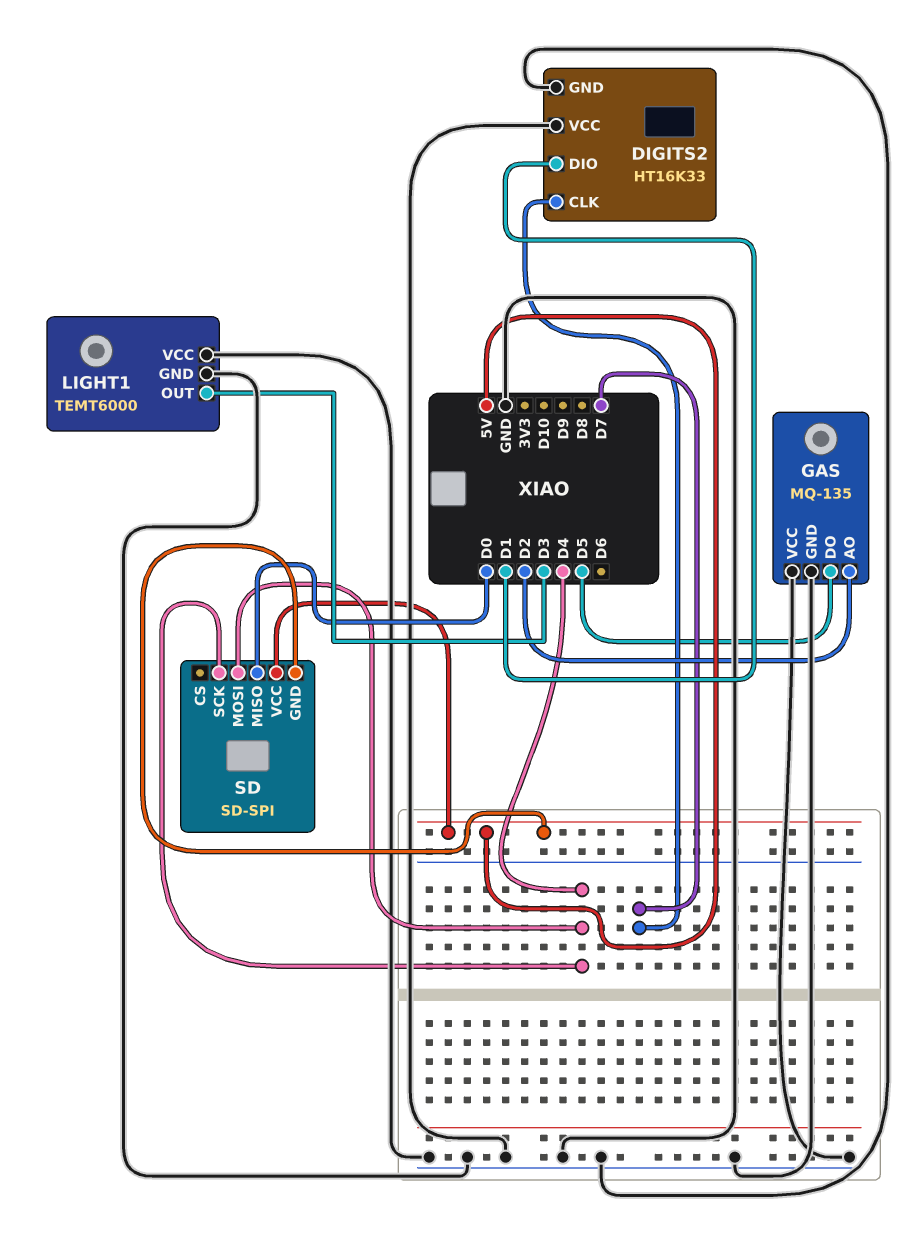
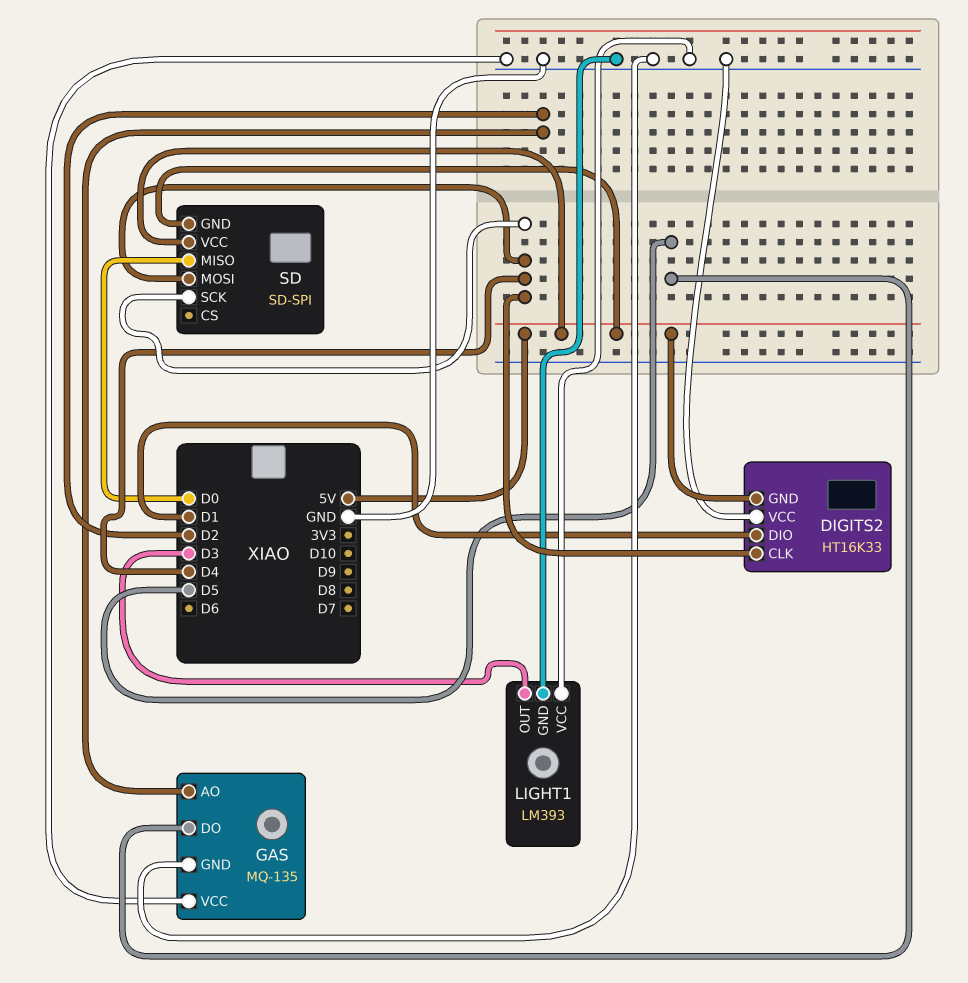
DIGITS2 pin CLK: D7 -> D4
DIGITS2 pin GND: GND -> 5V
LIGHT1: TEMT6000 -> LM393

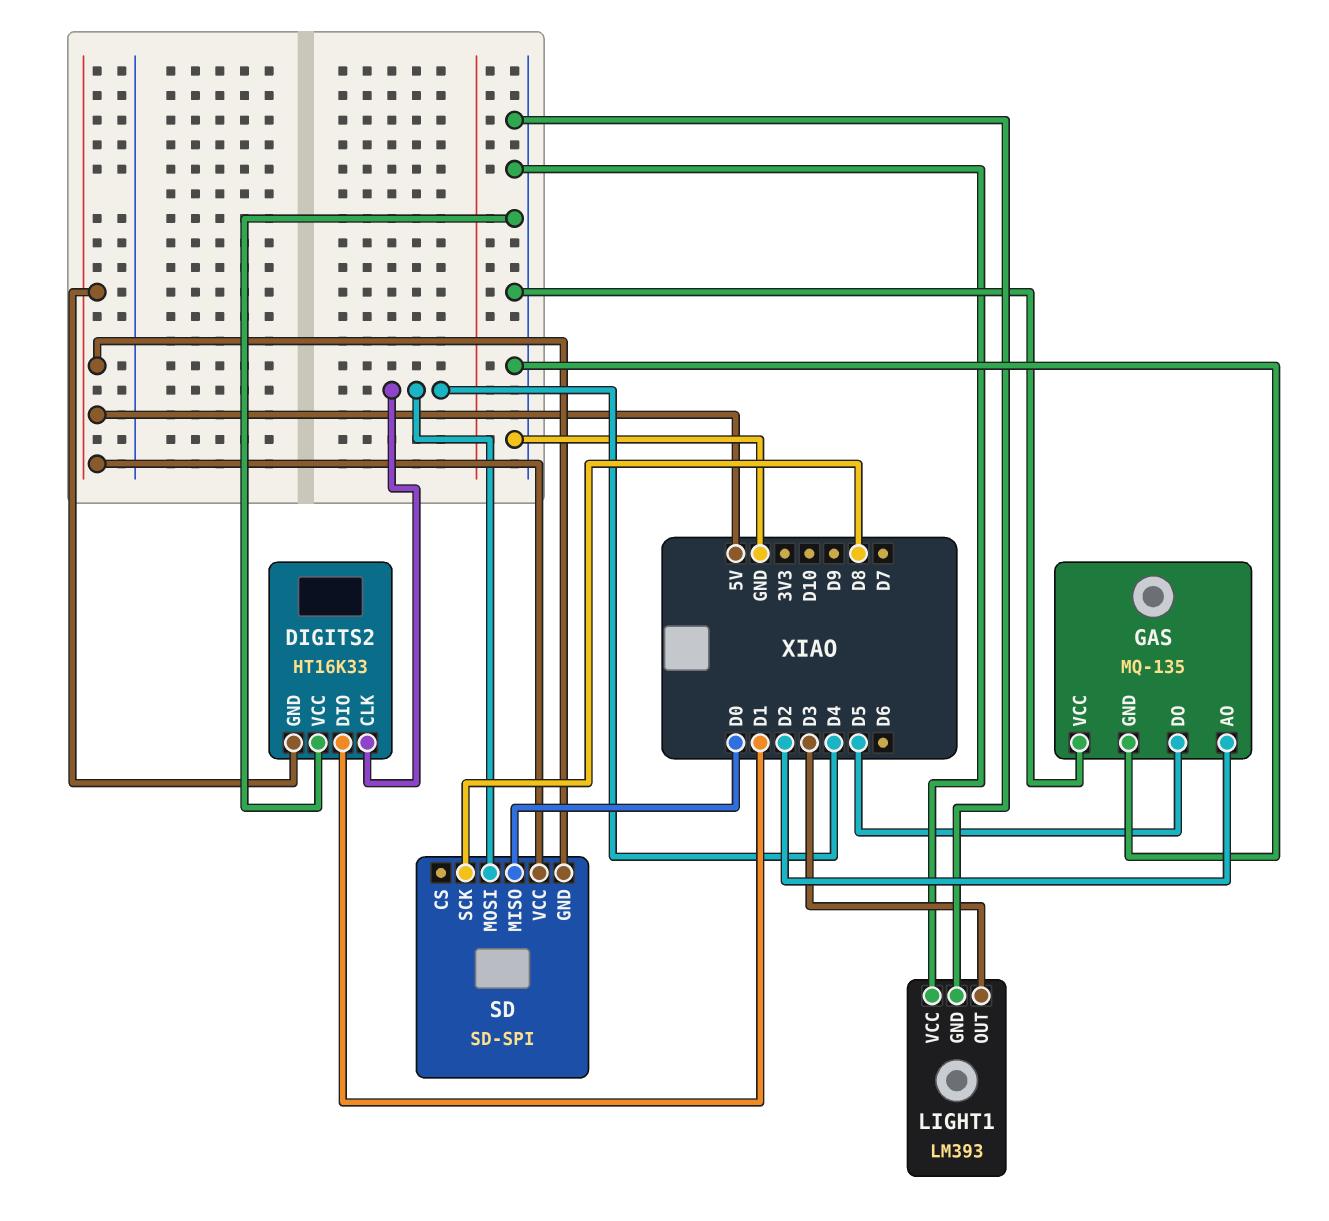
SD pin SCK: D4 -> D8

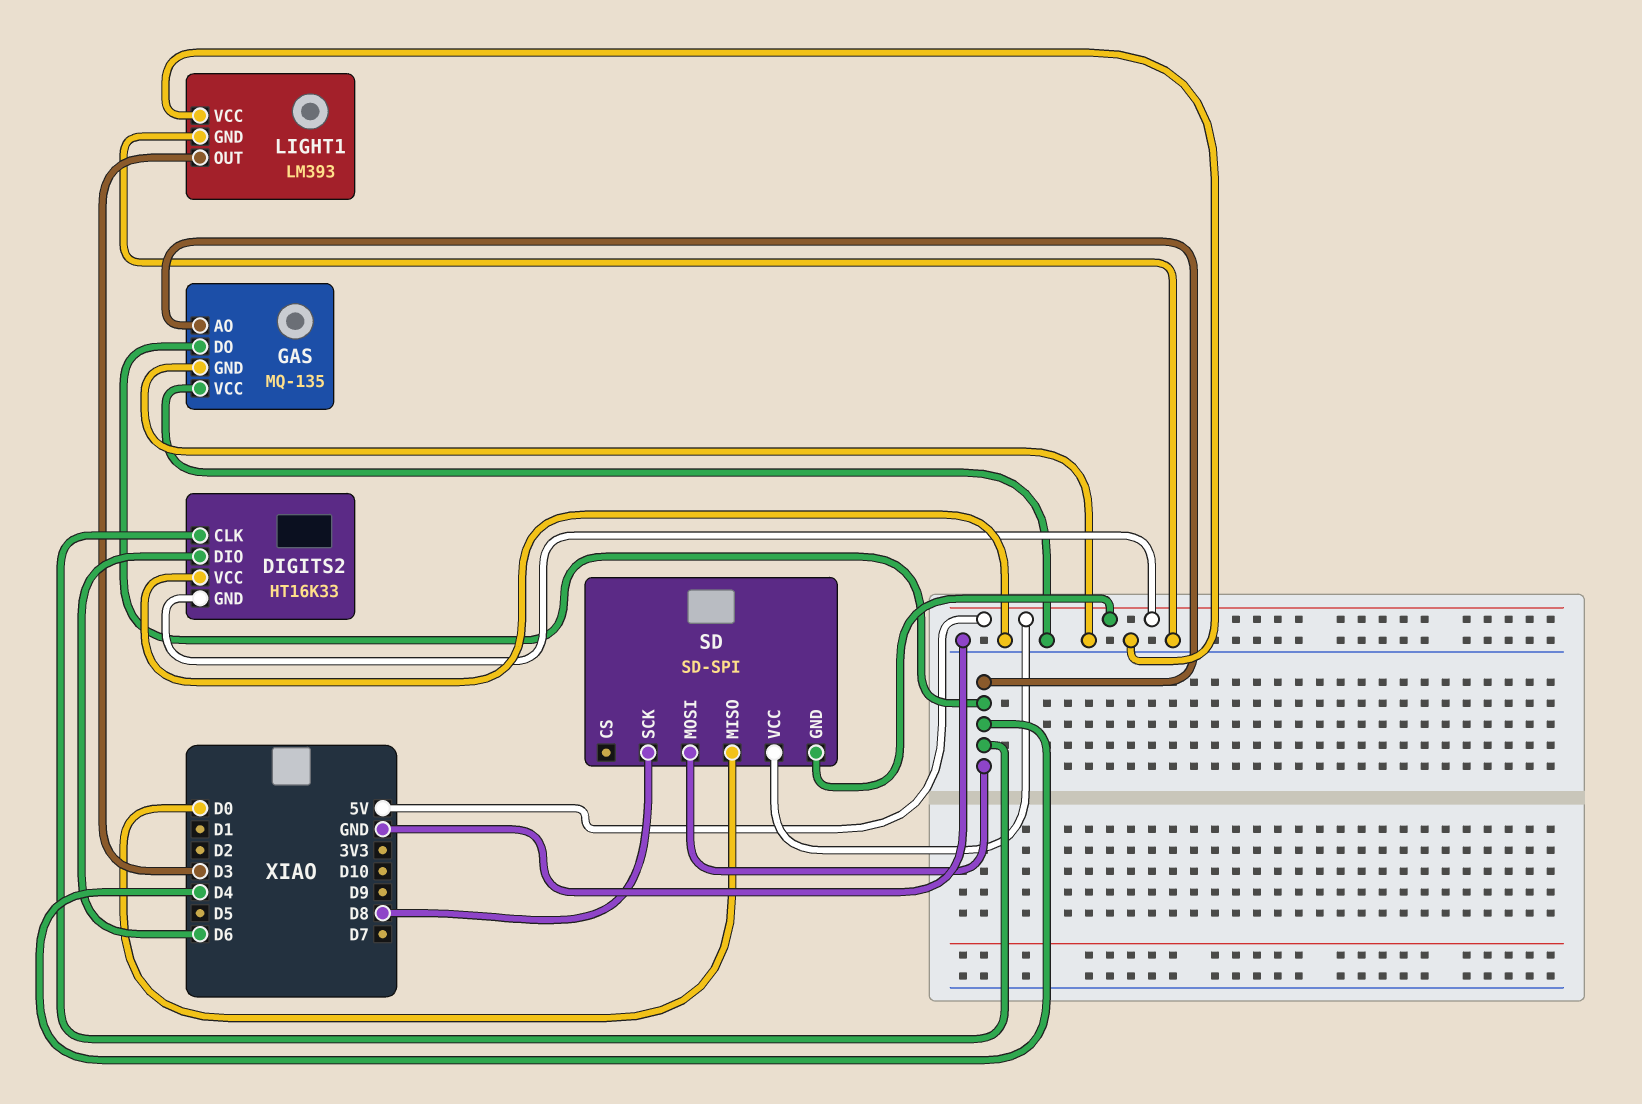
DIGITS2 pin DIO: D1 -> D6
GAS pin AO: D2 -> D4
GAS pin DO: D5 -> D4

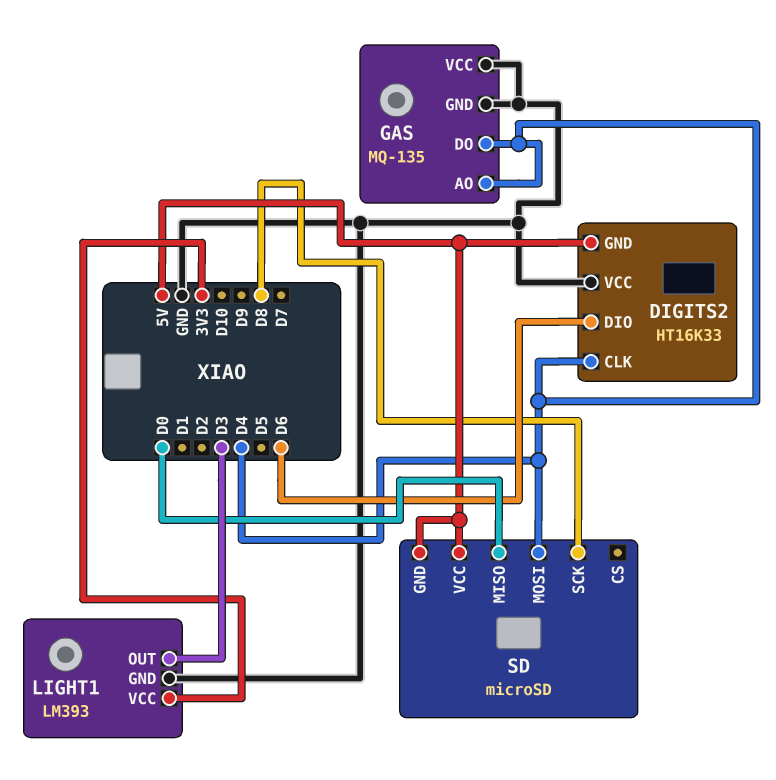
LIGHT1 pin VCC: GND -> 3V3
SD: SD-SPI -> microSD

